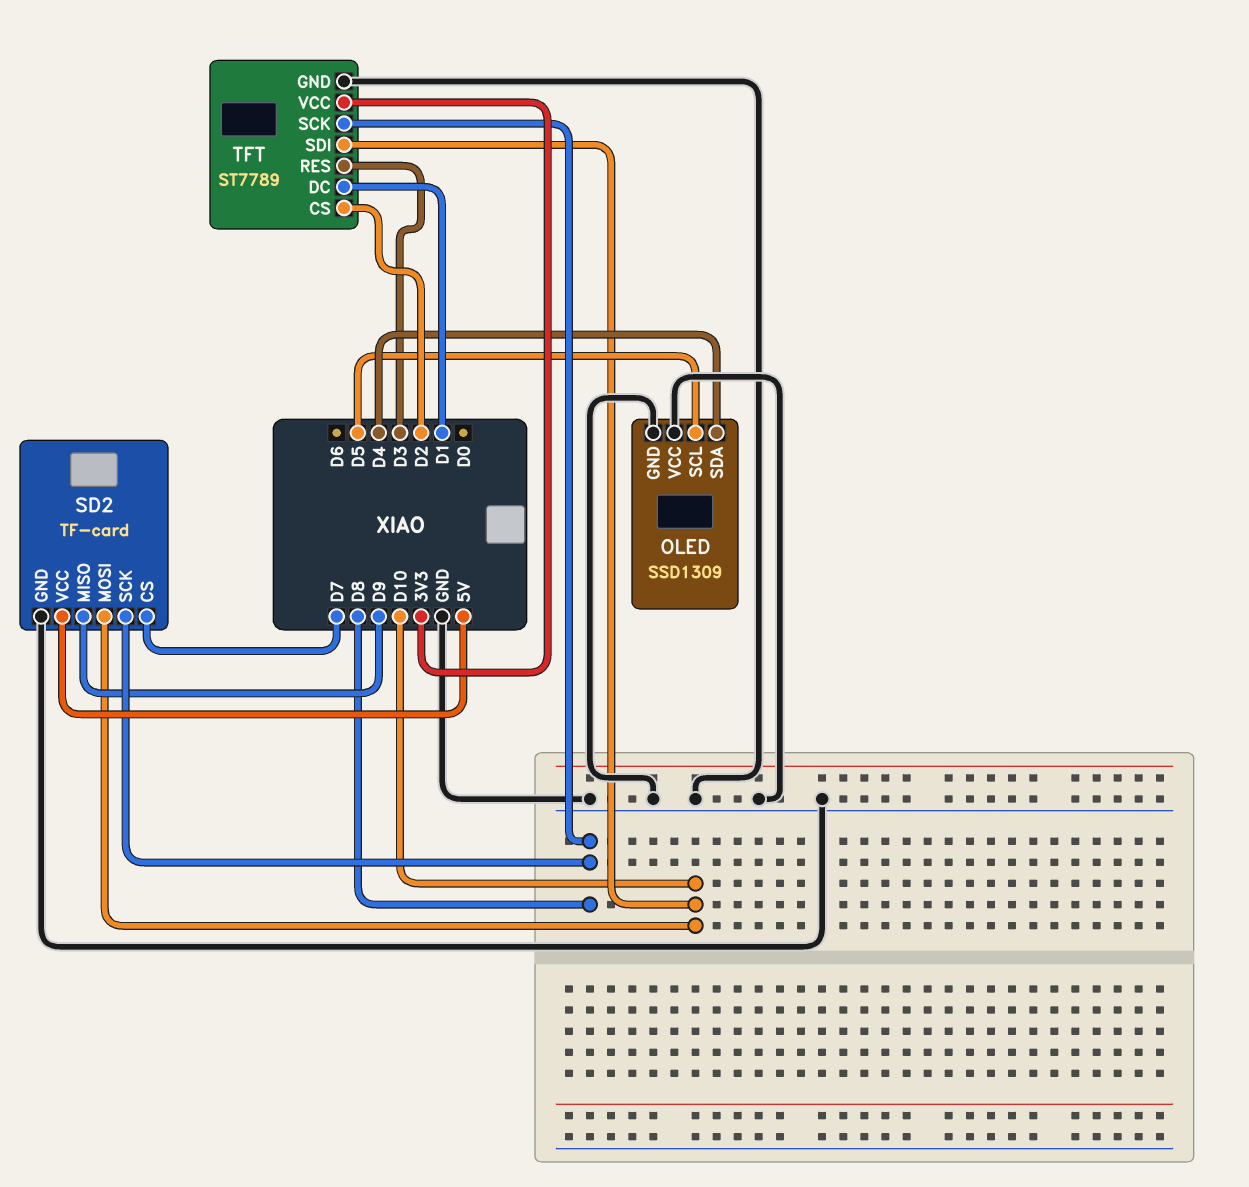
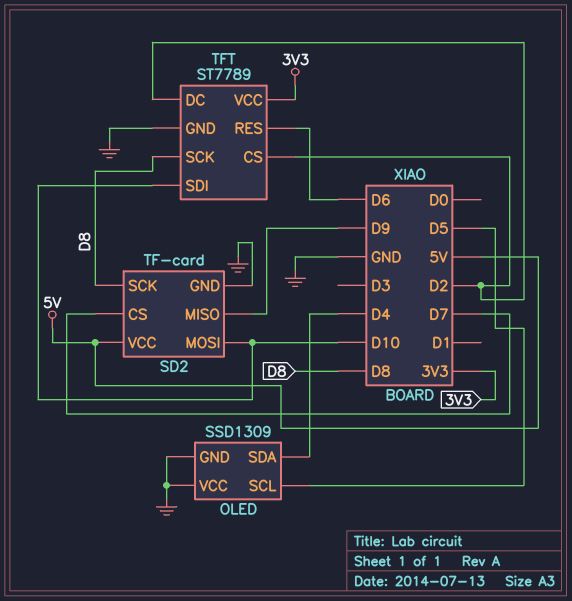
TFT pin DC: D1 -> D2
TFT pin RES: D3 -> D6

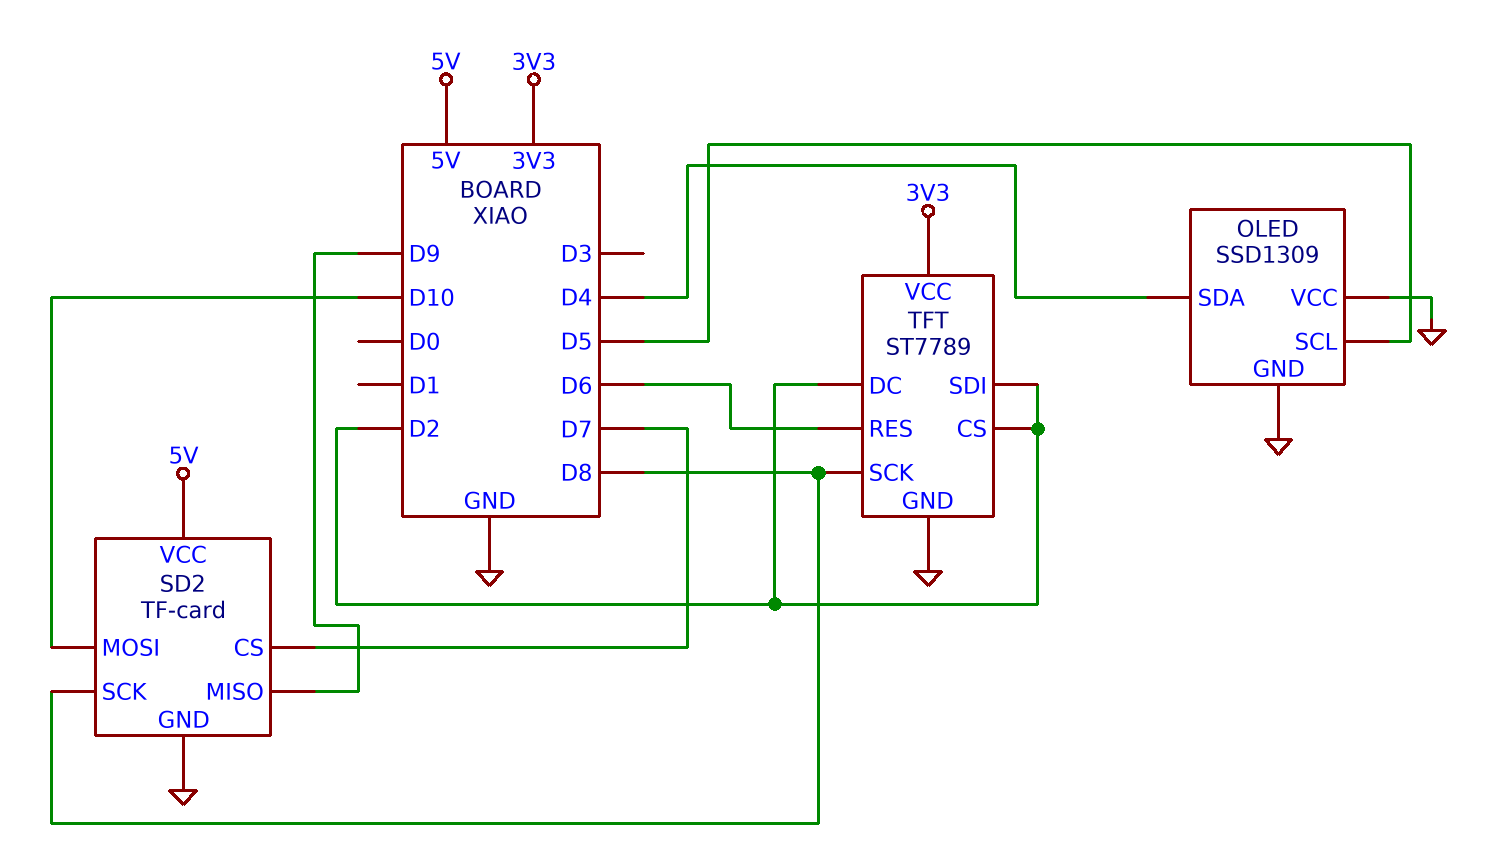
TFT pin SDI: D10 -> D2

